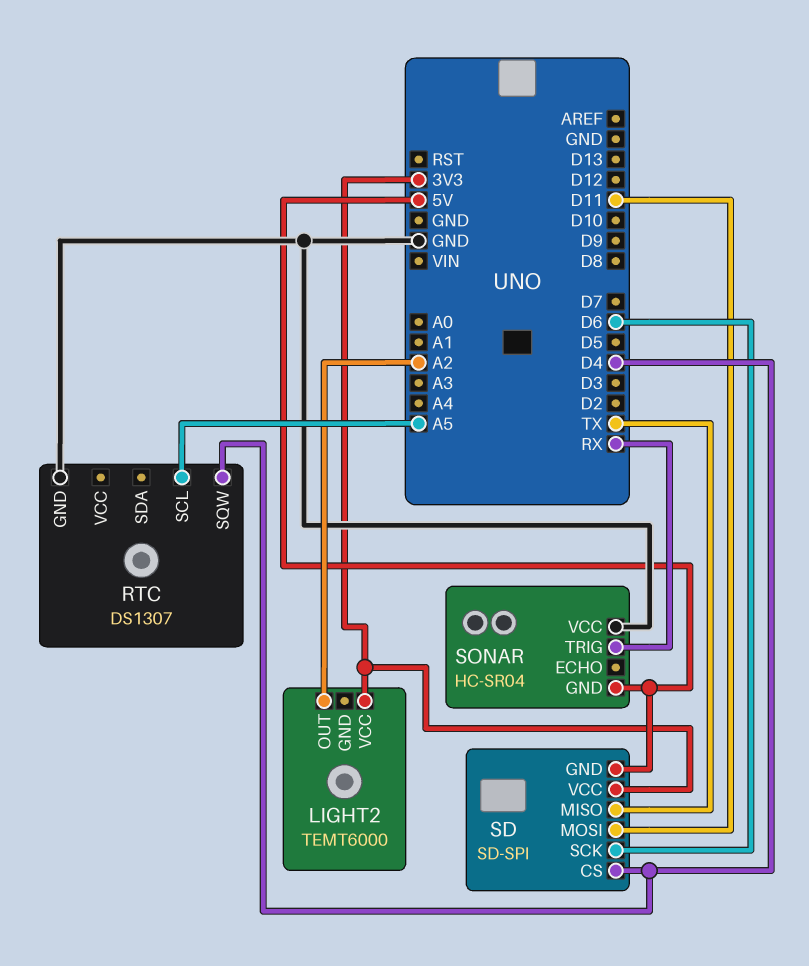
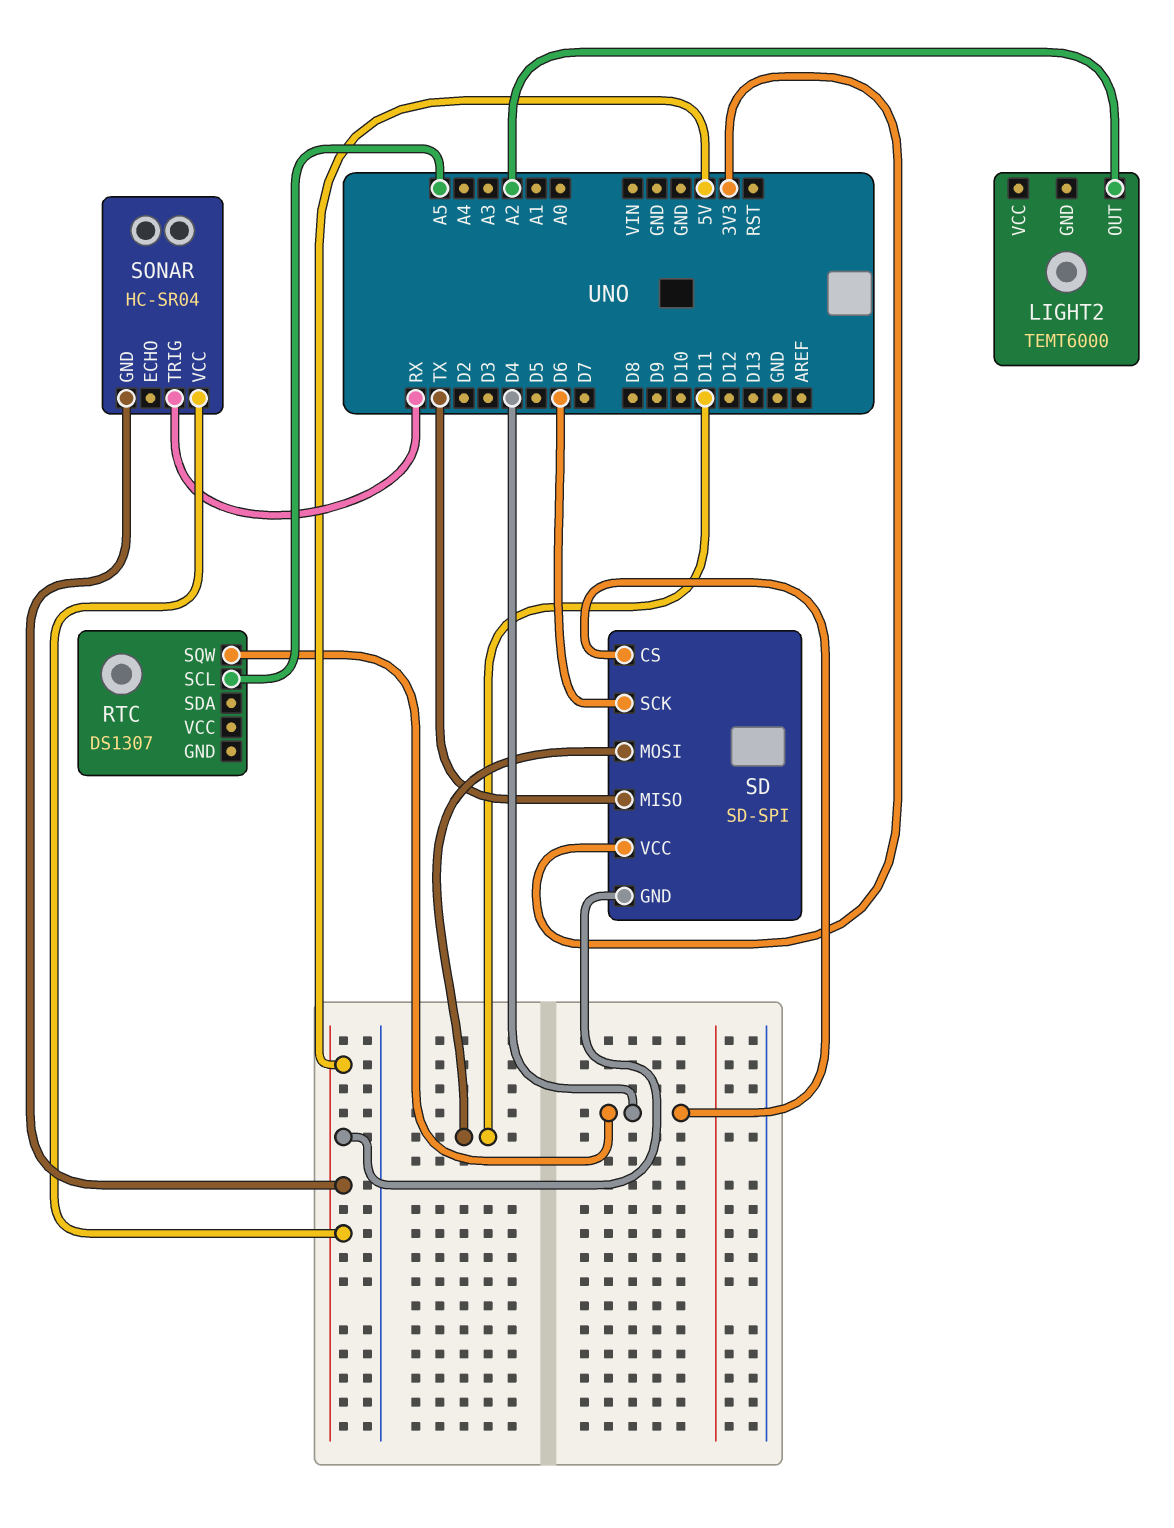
LIGHT2 pin VCC: 3V3 -> none
RTC pin GND: GND -> none
SONAR pin VCC: GND -> 5V

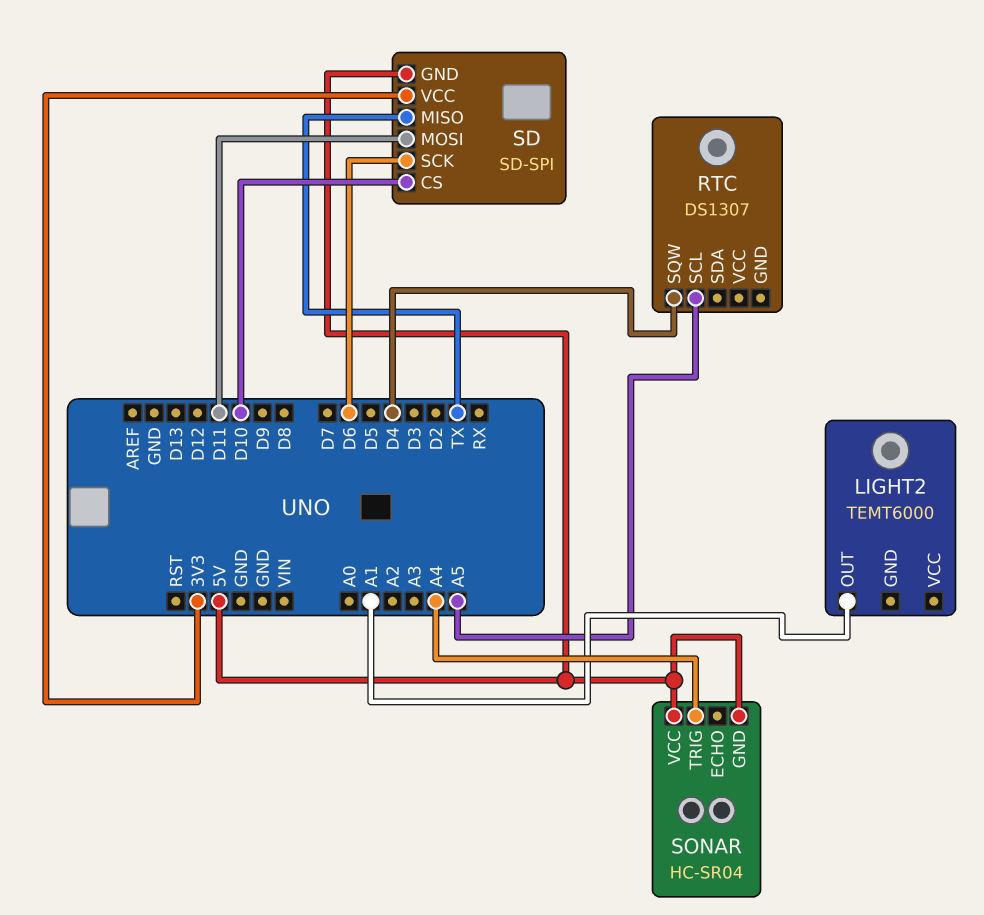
LIGHT2 pin OUT: A2 -> A1
SD pin CS: D4 -> D10
SONAR pin TRIG: RX -> A4

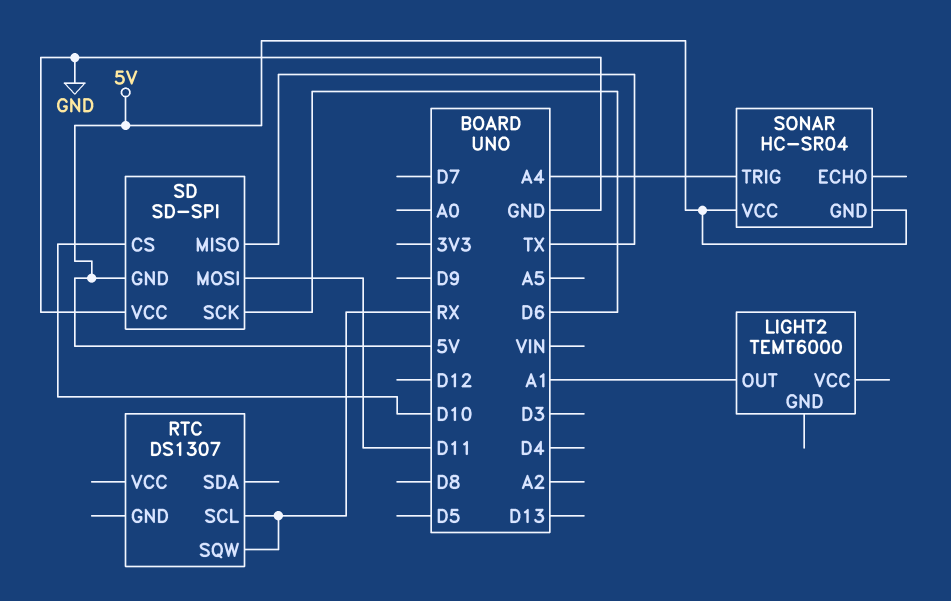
RTC pin SCL: A5 -> RX
RTC pin SQW: D4 -> RX
SD pin VCC: 3V3 -> GND

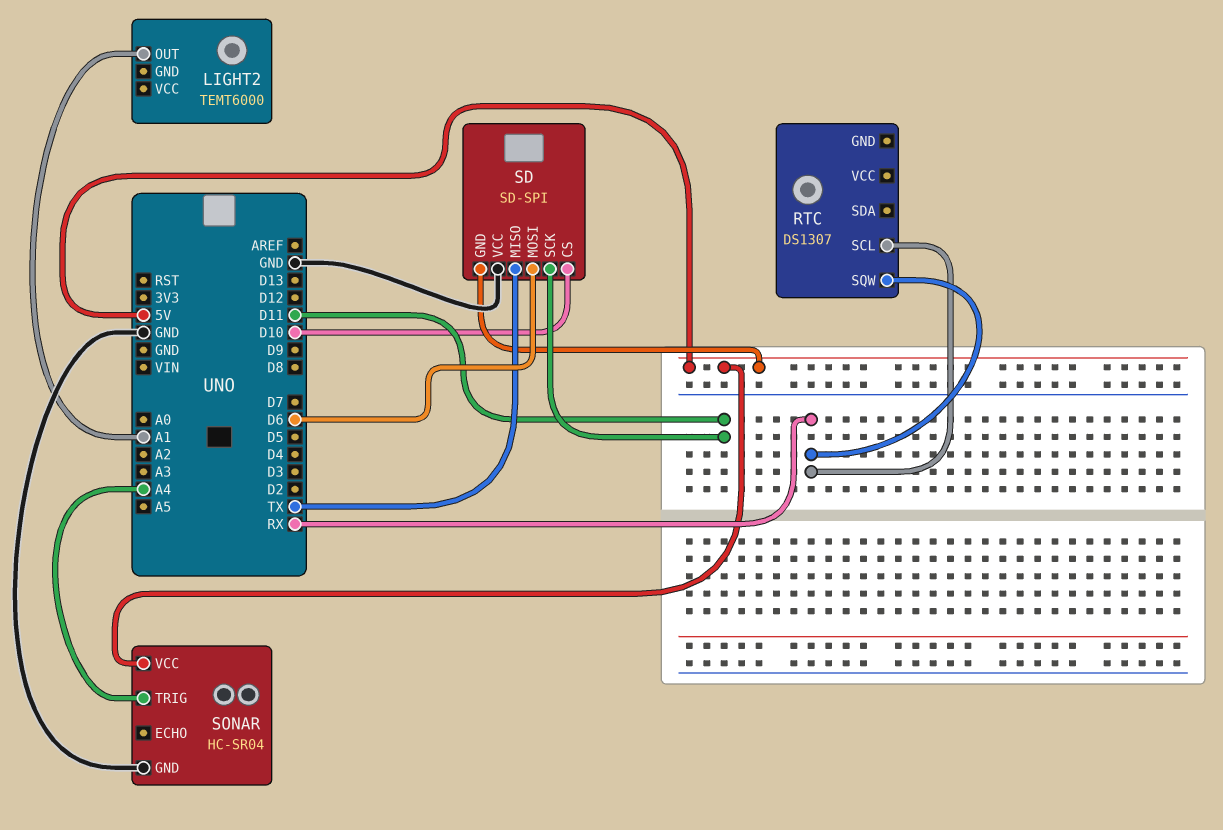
SD pin MOSI: D11 -> D6
SD pin SCK: D6 -> D11
SONAR pin GND: 5V -> GND

